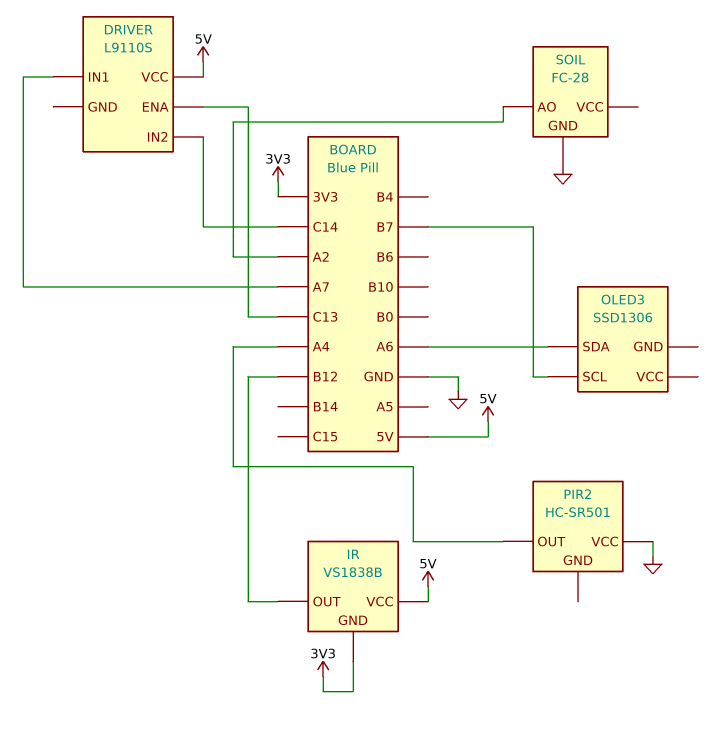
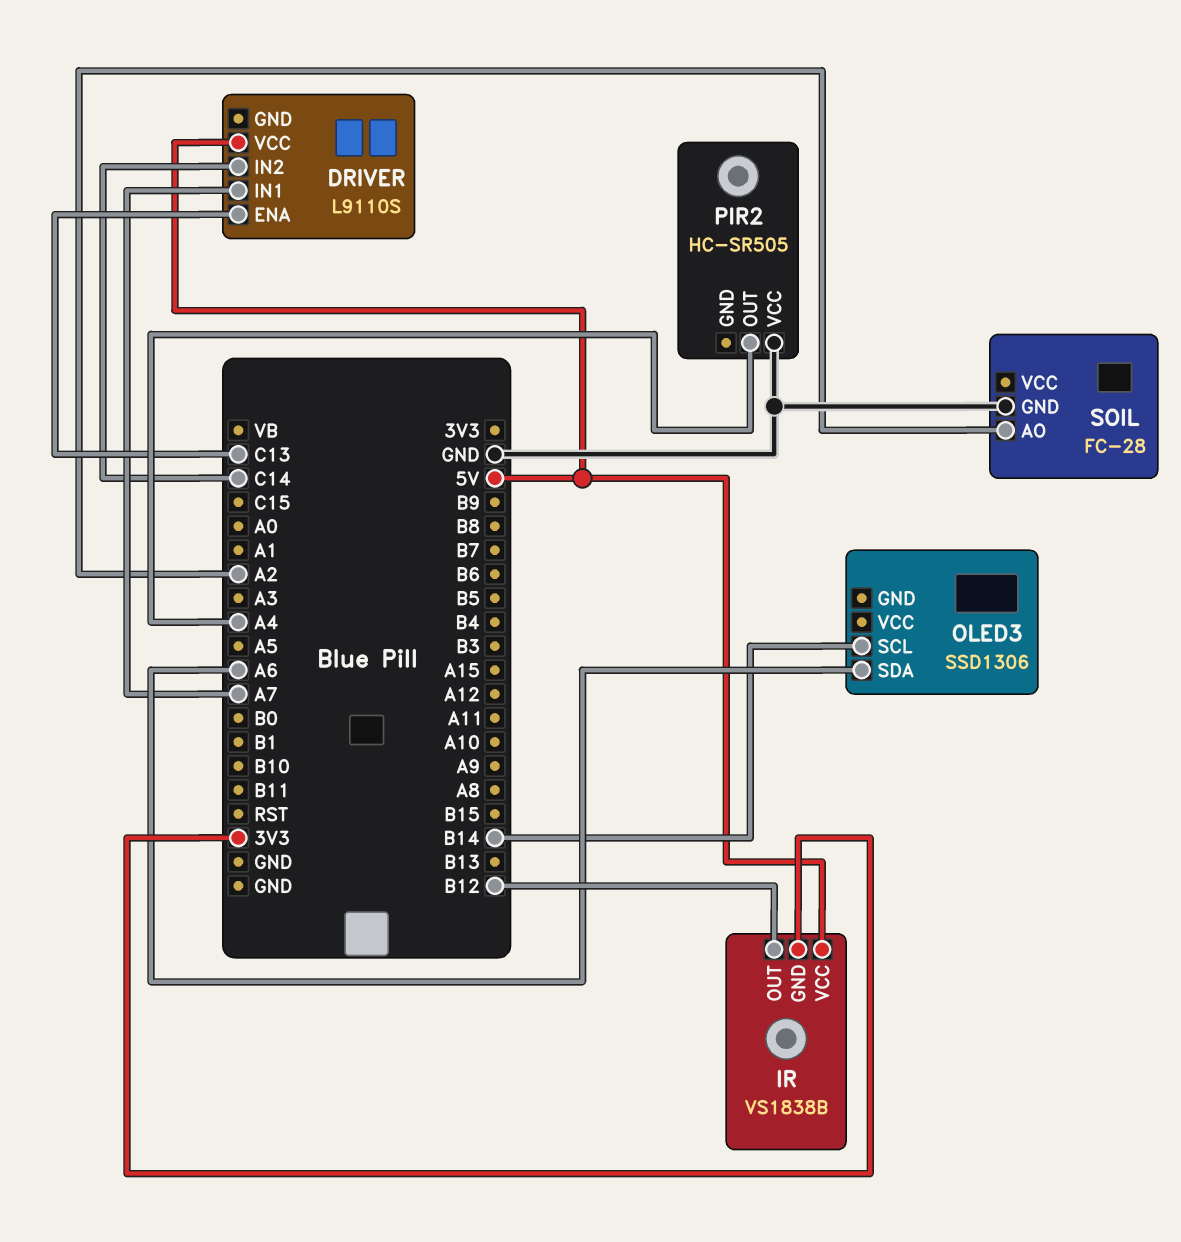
OLED3 pin SCL: B7 -> B14
PIR2: HC-SR501 -> HC-SR505

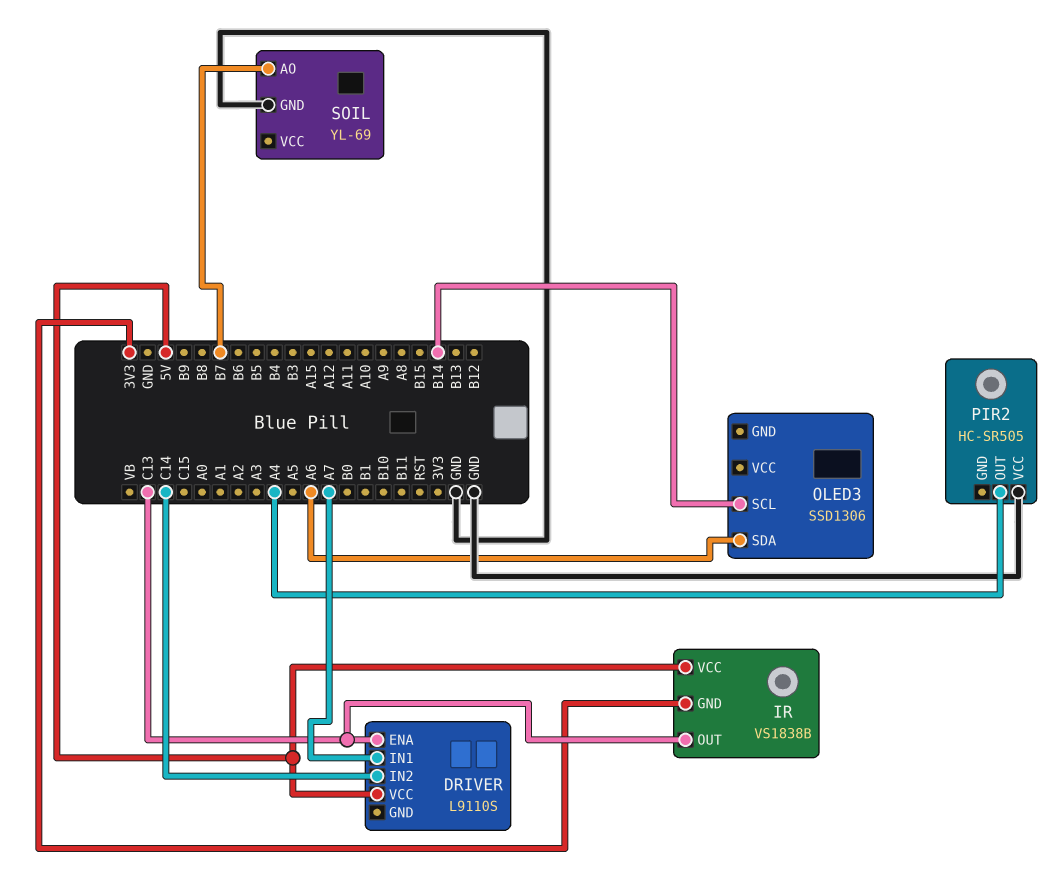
IR pin OUT: B12 -> C13
SOIL: FC-28 -> YL-69
SOIL pin AO: A2 -> B7

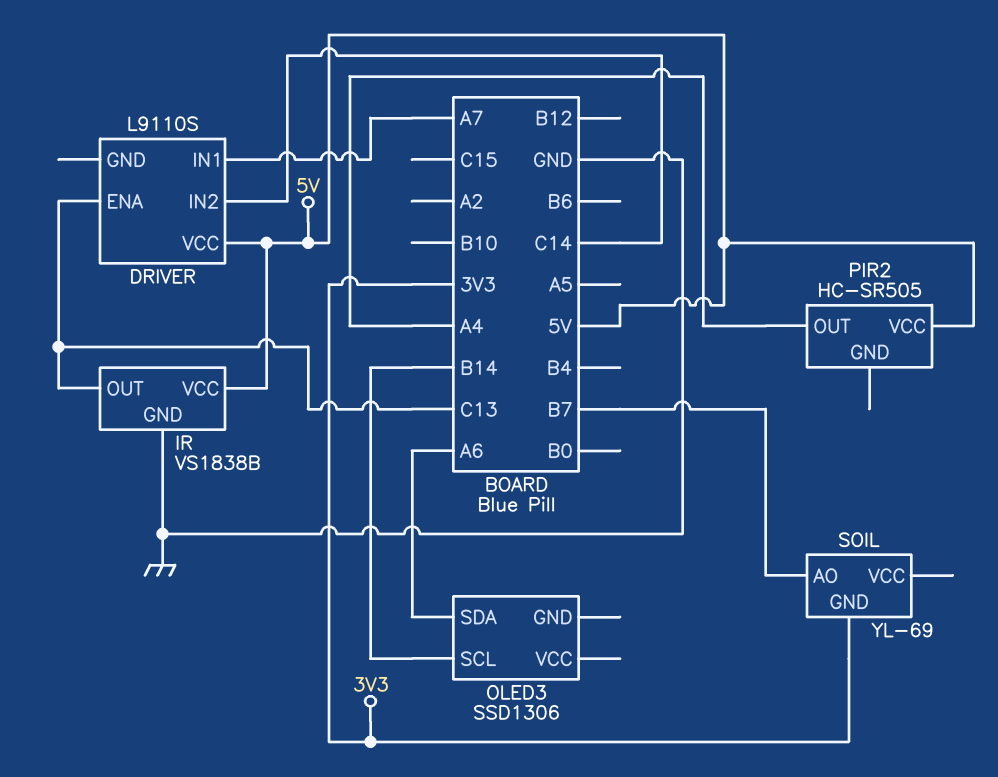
IR pin GND: 3V3 -> GND
PIR2 pin VCC: GND -> 5V
SOIL pin GND: GND -> 3V3

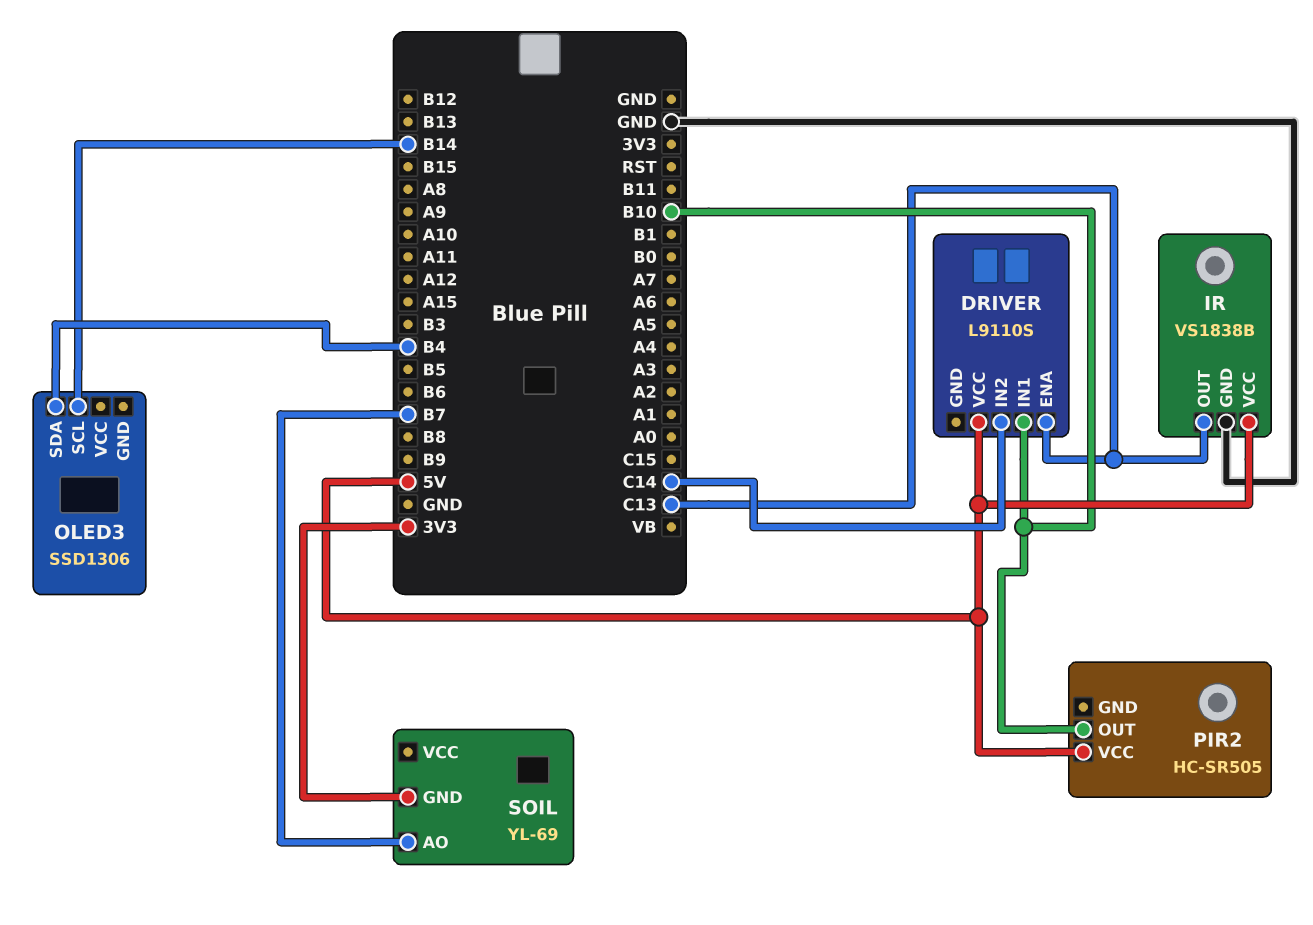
DRIVER pin IN1: A7 -> B10
OLED3 pin SDA: A6 -> B4
PIR2 pin OUT: A4 -> B10

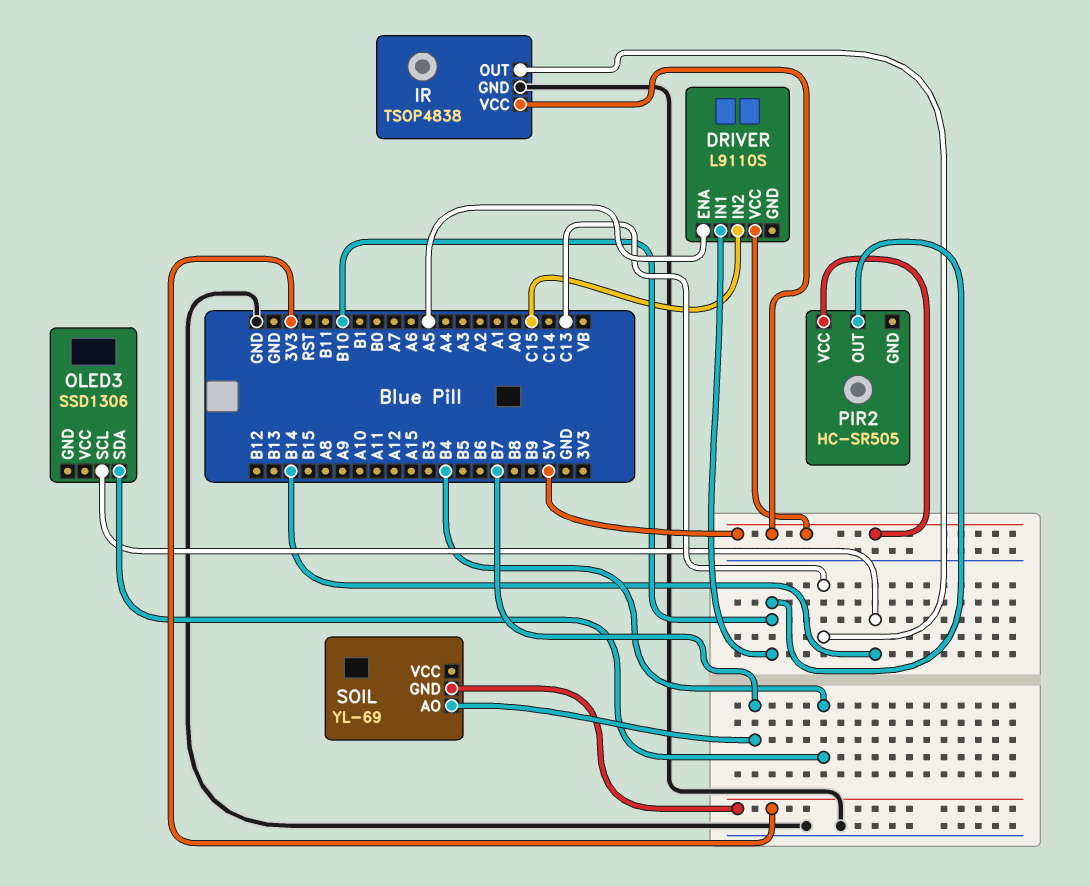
DRIVER pin ENA: C13 -> A5
DRIVER pin IN2: C14 -> C15
IR: VS1838B -> TSOP4838

